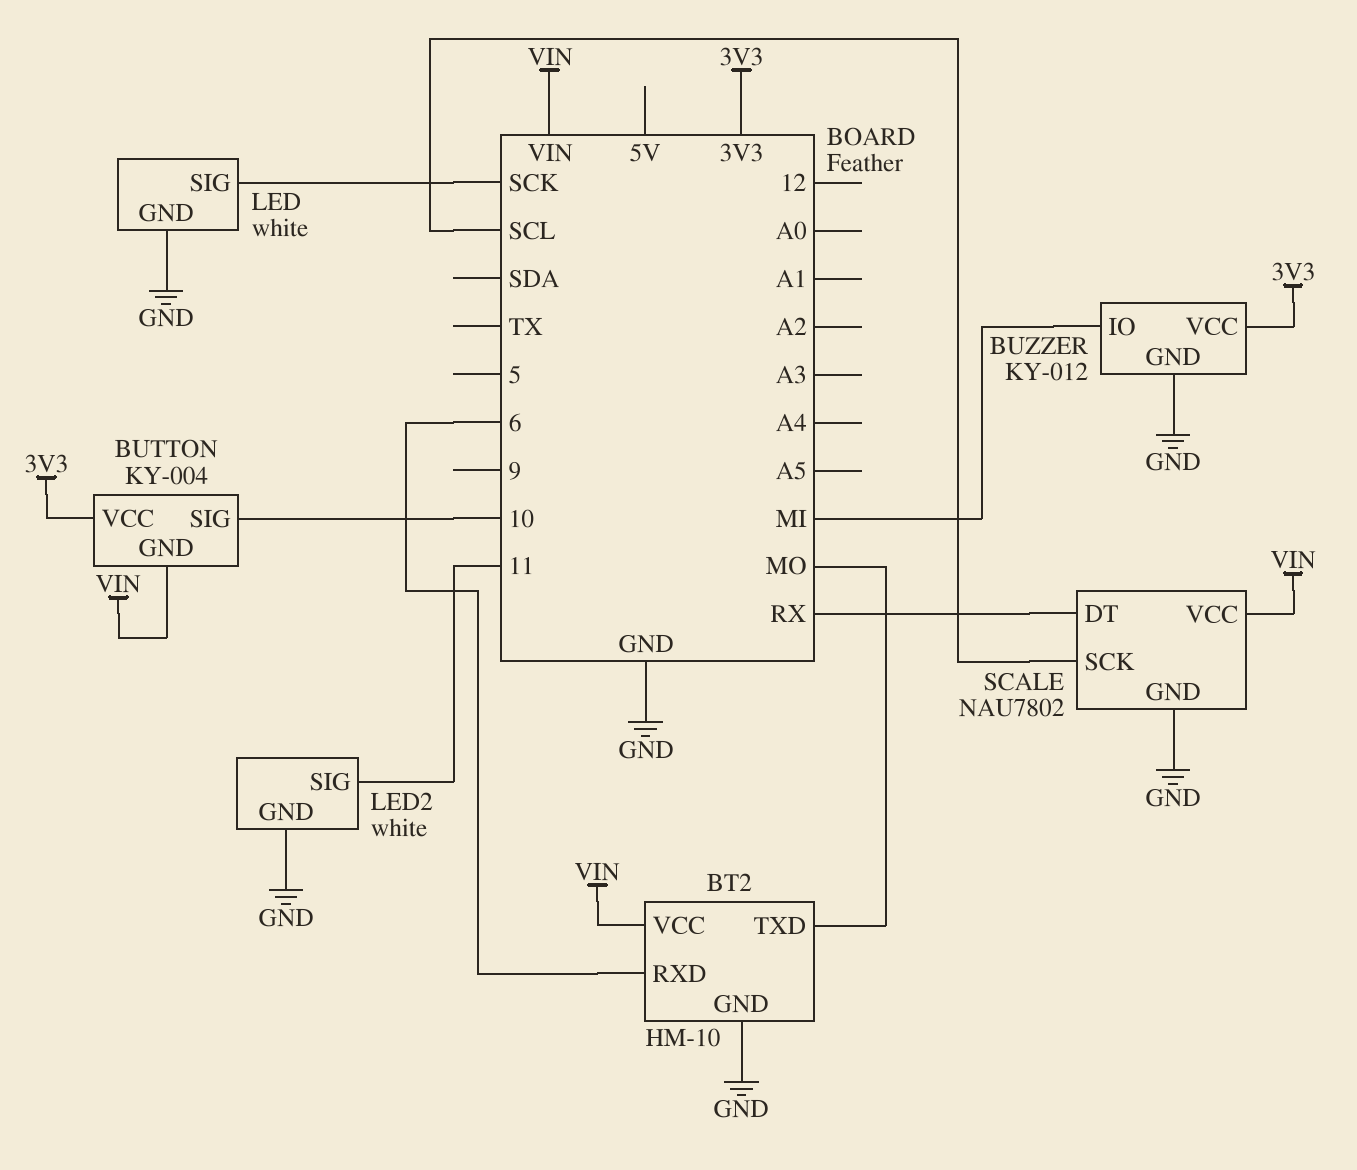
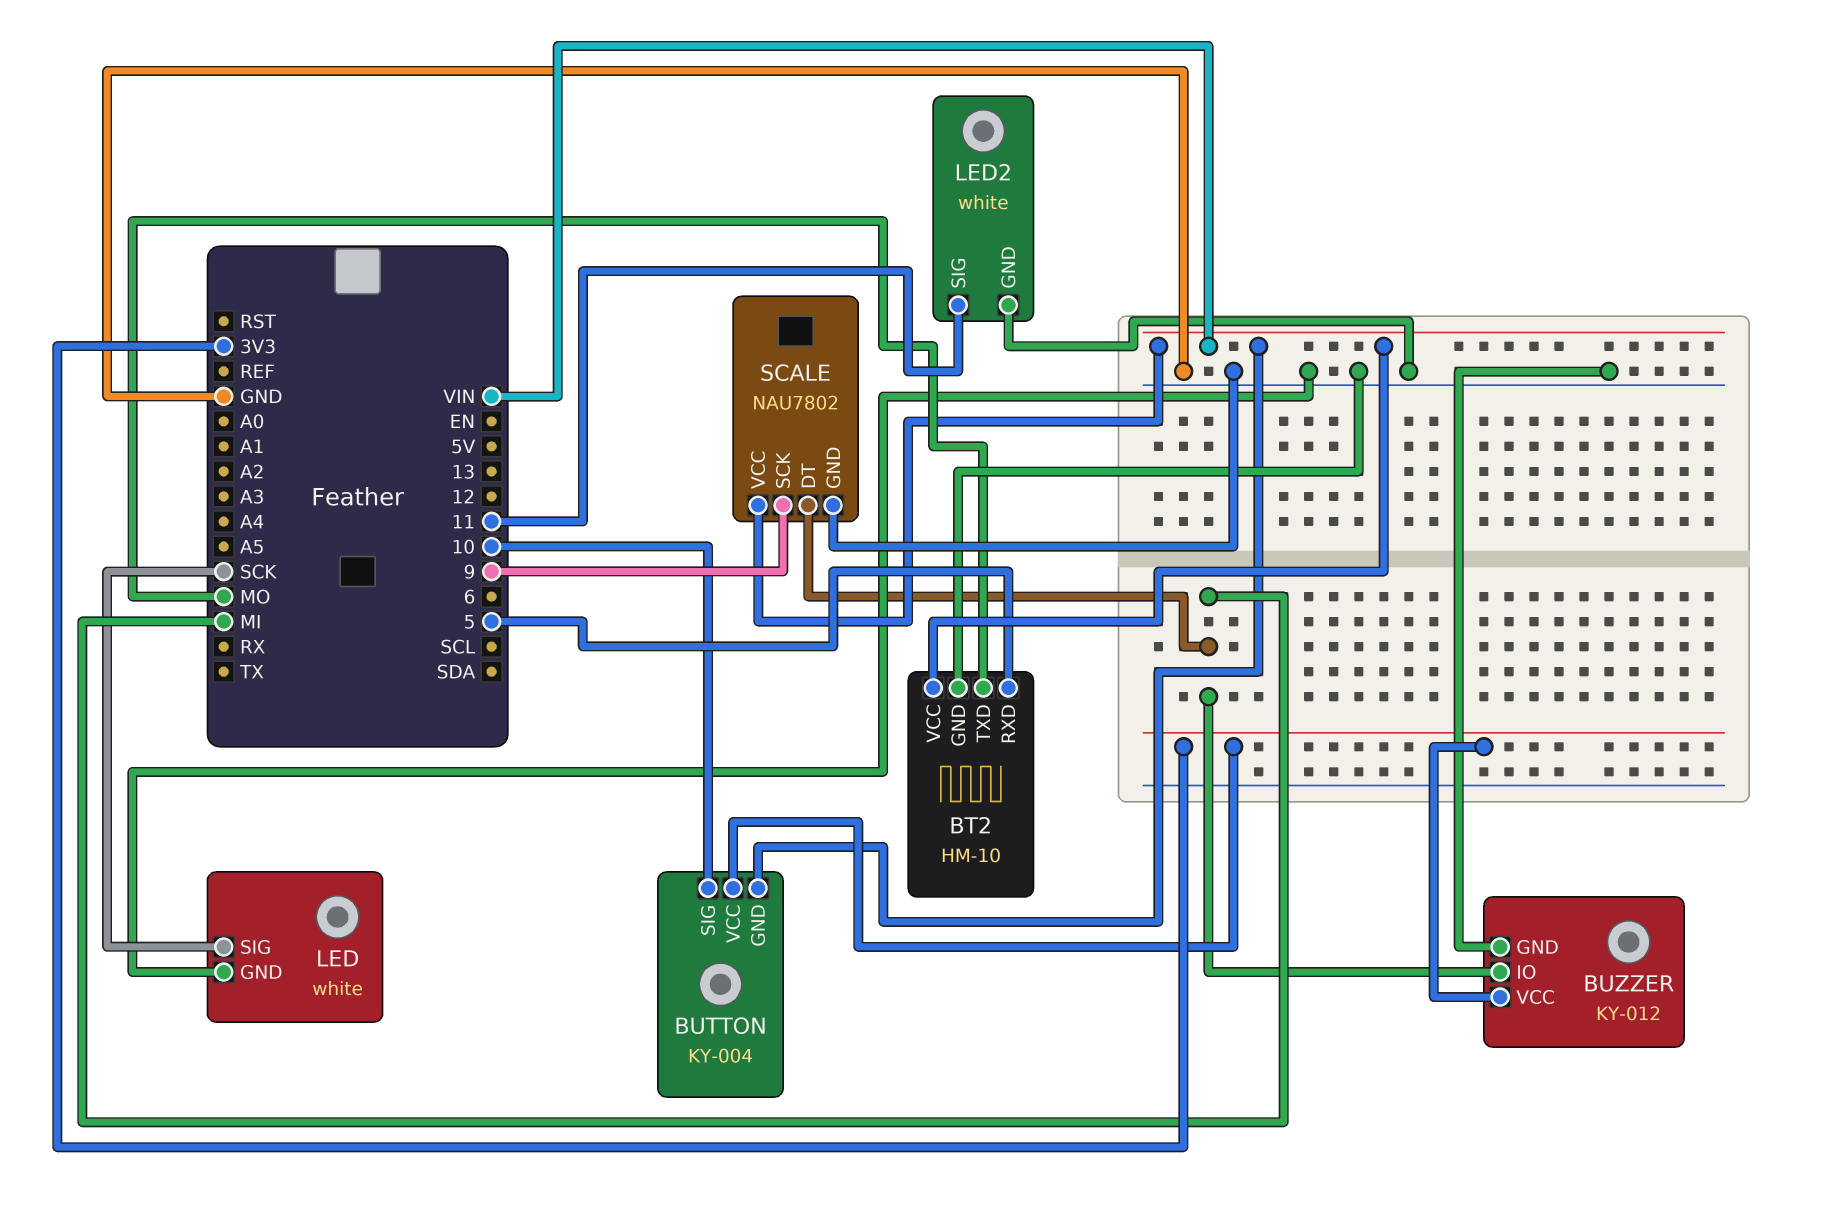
BT2 pin RXD: 6 -> 5
SCALE pin DT: RX -> MI
SCALE pin SCK: SCL -> 9

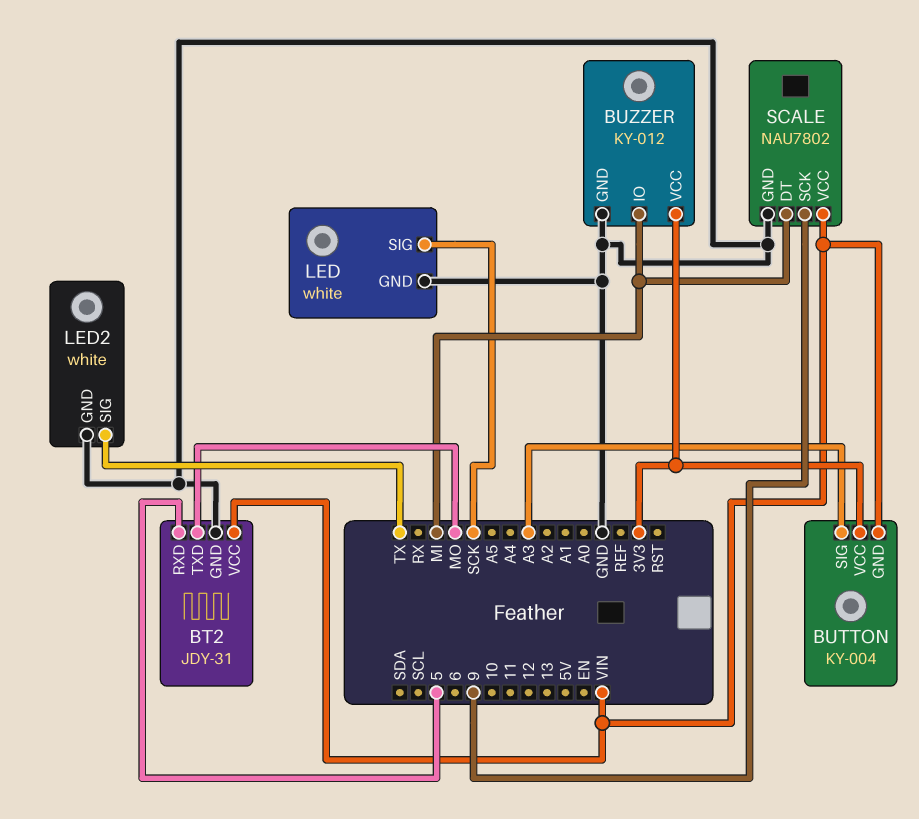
BT2: HM-10 -> JDY-31
BUTTON pin SIG: 10 -> A3
LED2 pin SIG: 11 -> TX

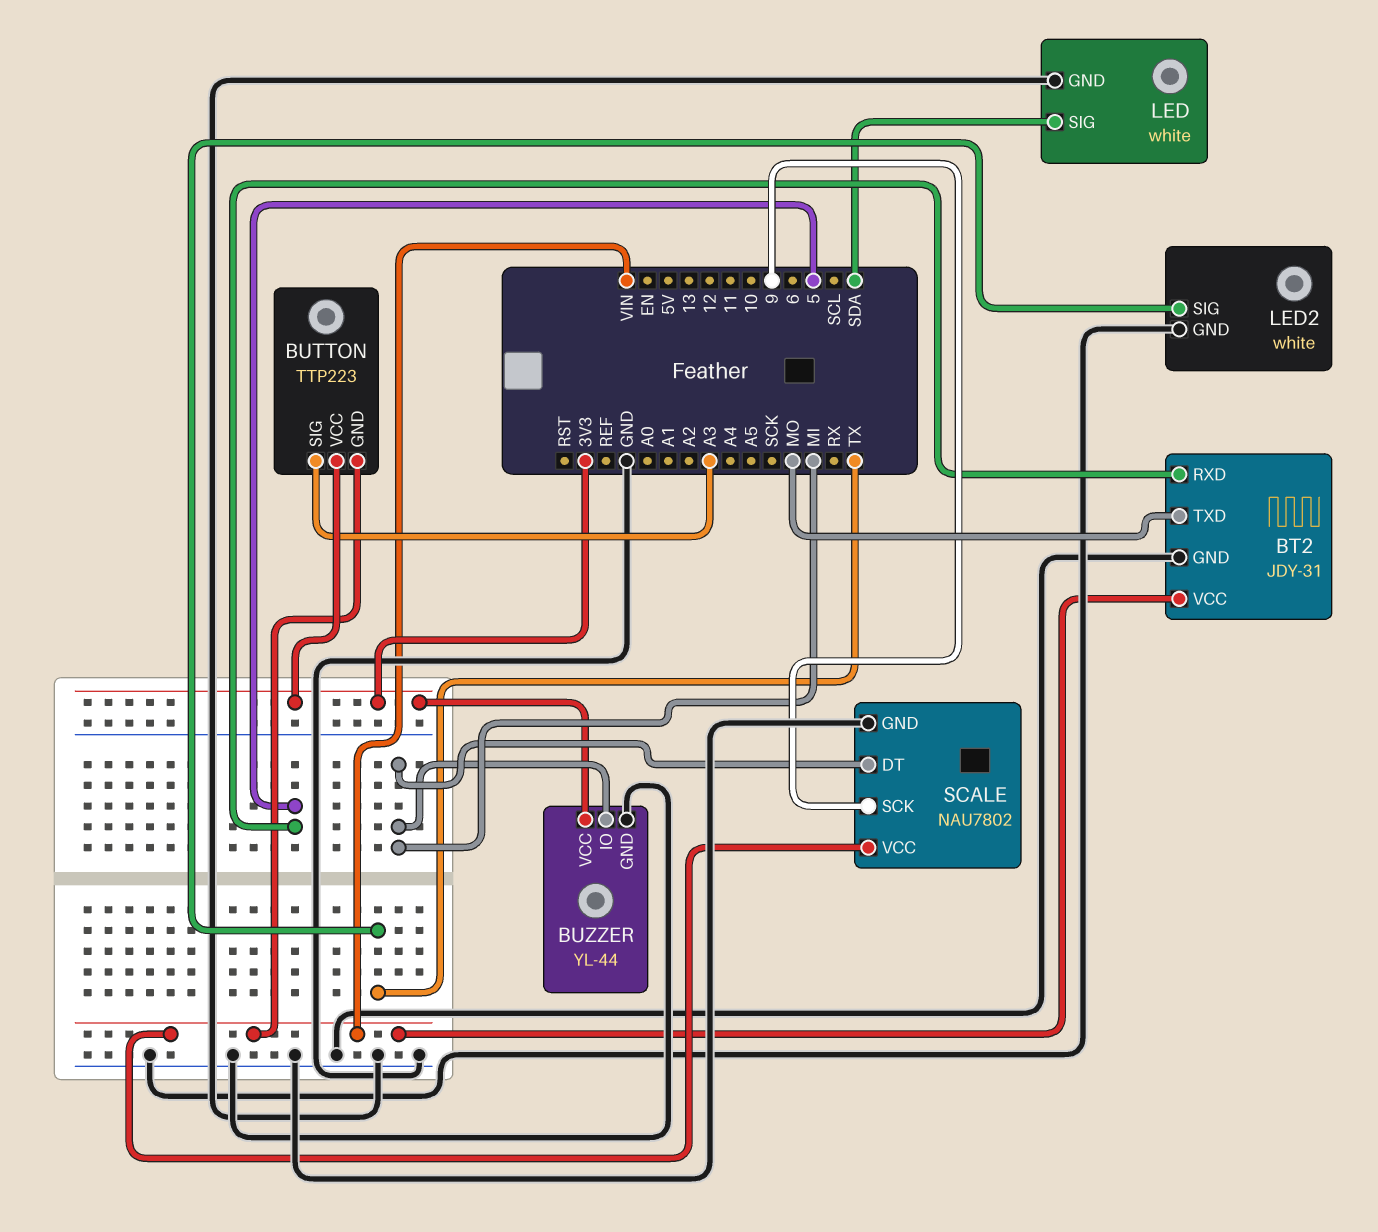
BUTTON: KY-004 -> TTP223
BUZZER: KY-012 -> YL-44
LED pin SIG: SCK -> SDA

